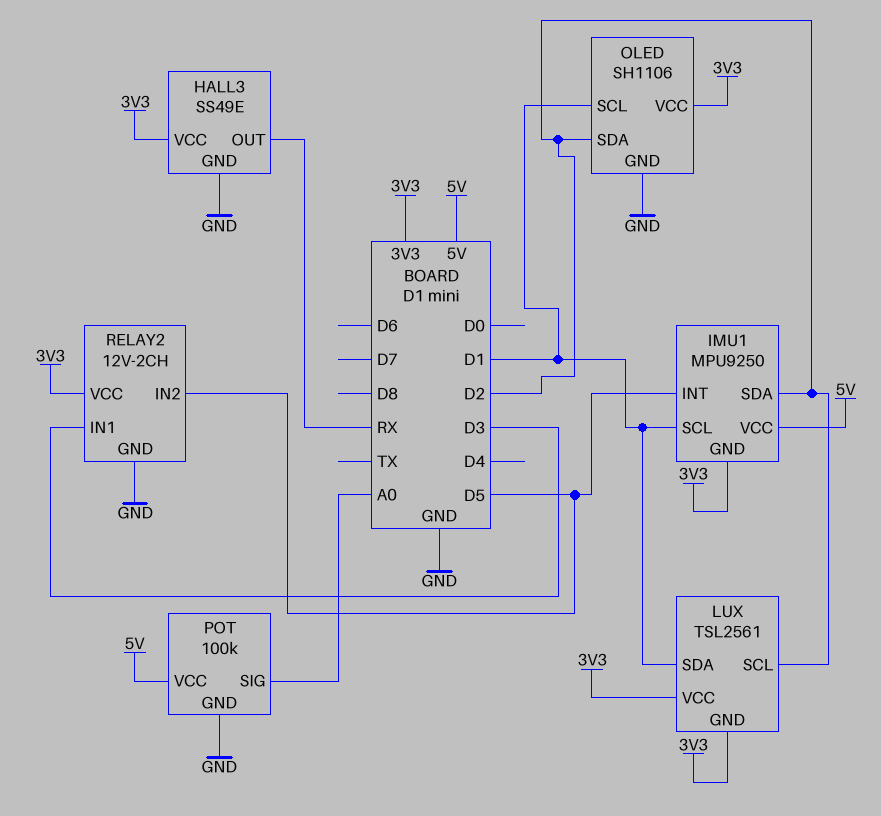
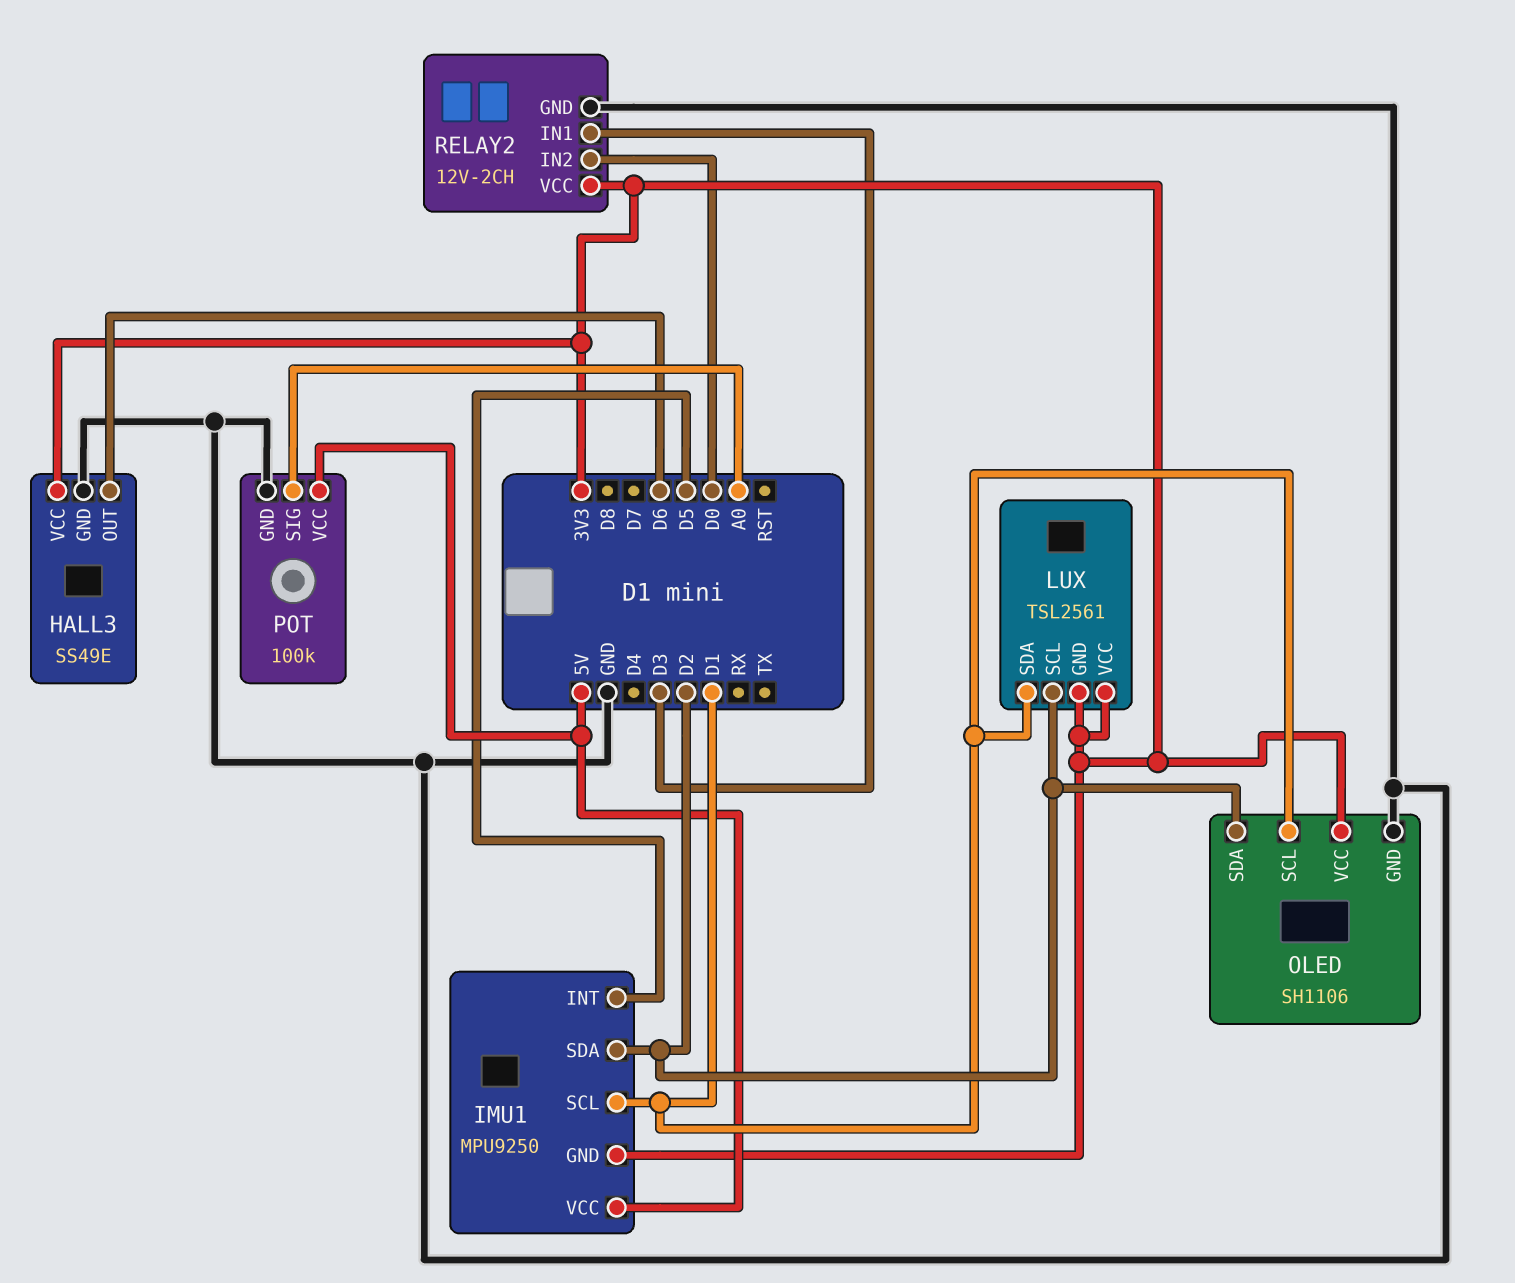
HALL3 pin OUT: RX -> D6
RELAY2 pin IN2: D5 -> D0

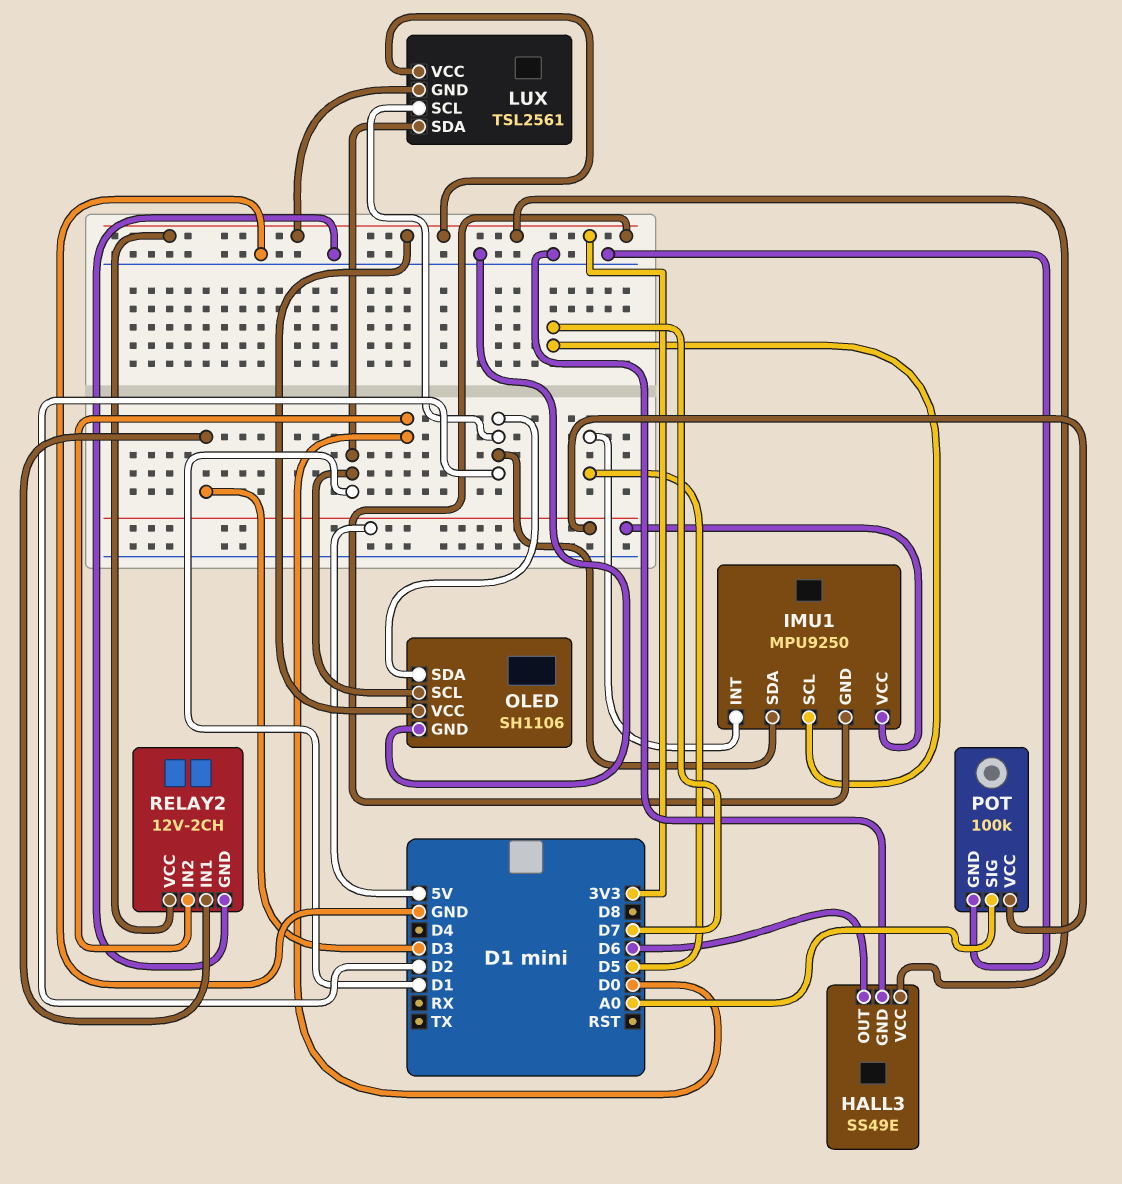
IMU1 pin SCL: D1 -> D7

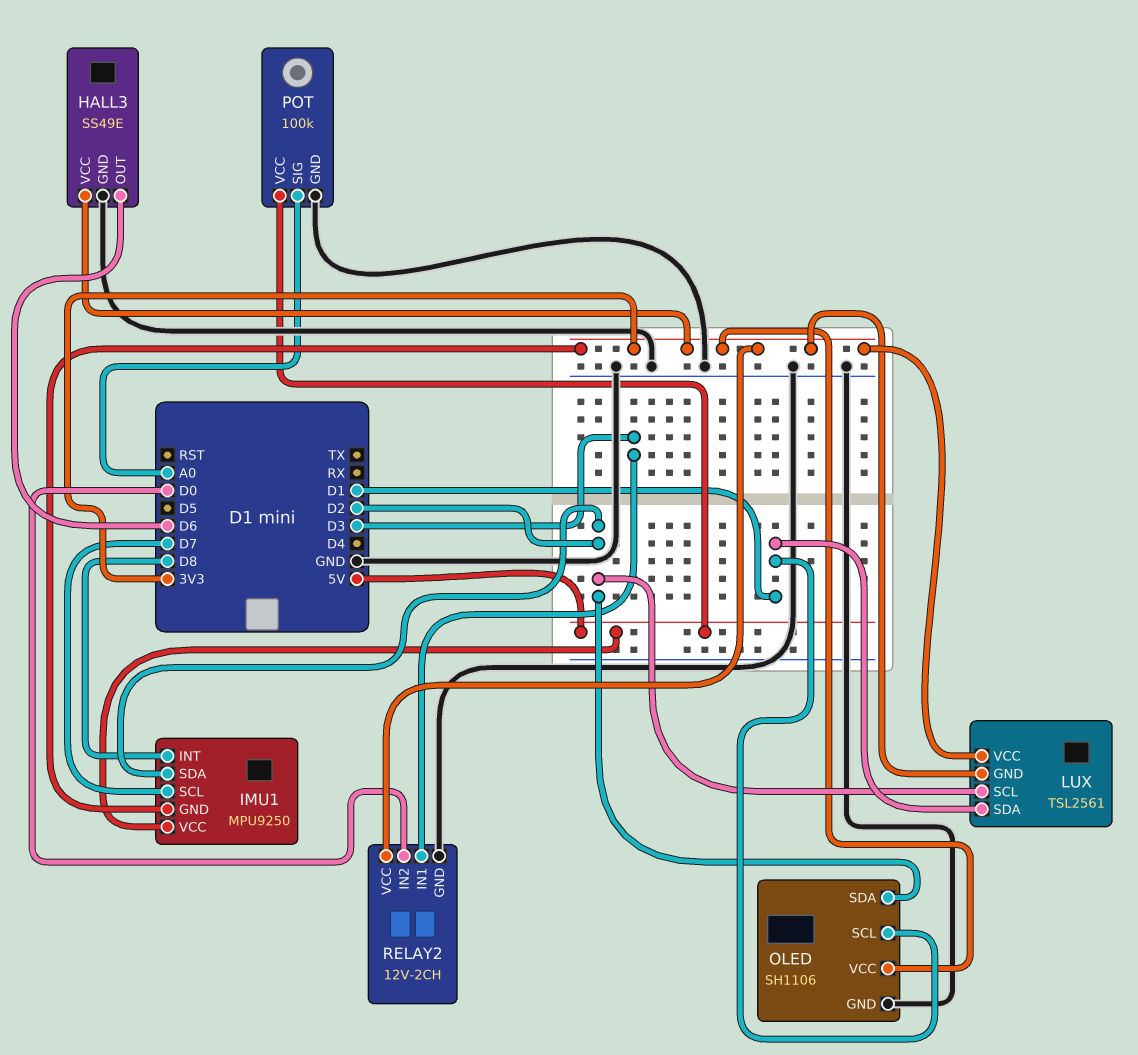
IMU1 pin INT: D5 -> D8

